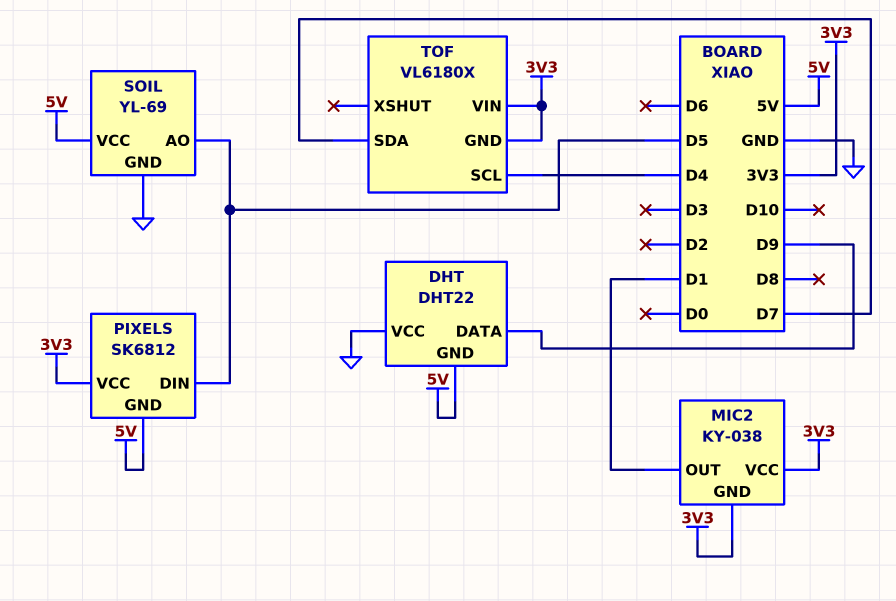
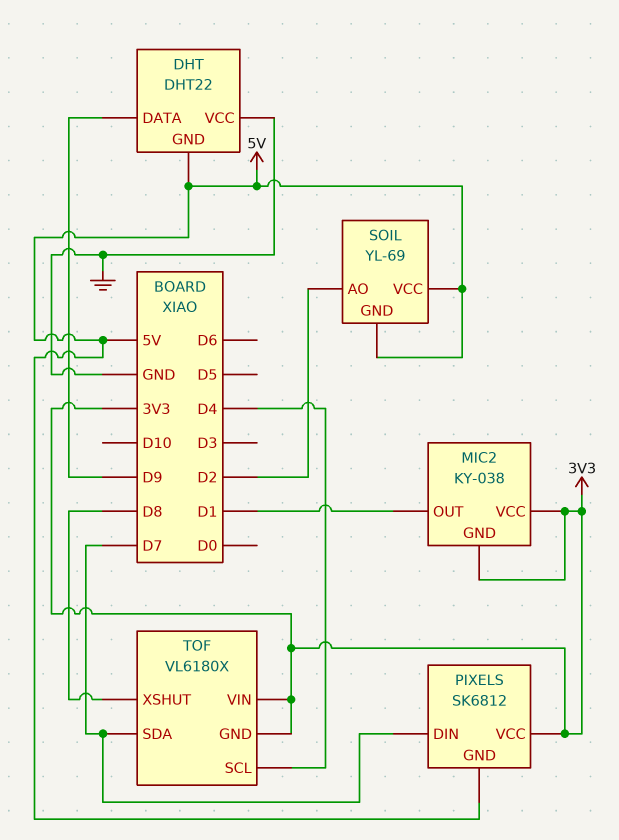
PIXELS pin DIN: D5 -> D7
SOIL pin AO: D5 -> D2
SOIL pin GND: GND -> 5V
TOF pin XSHUT: none -> D8

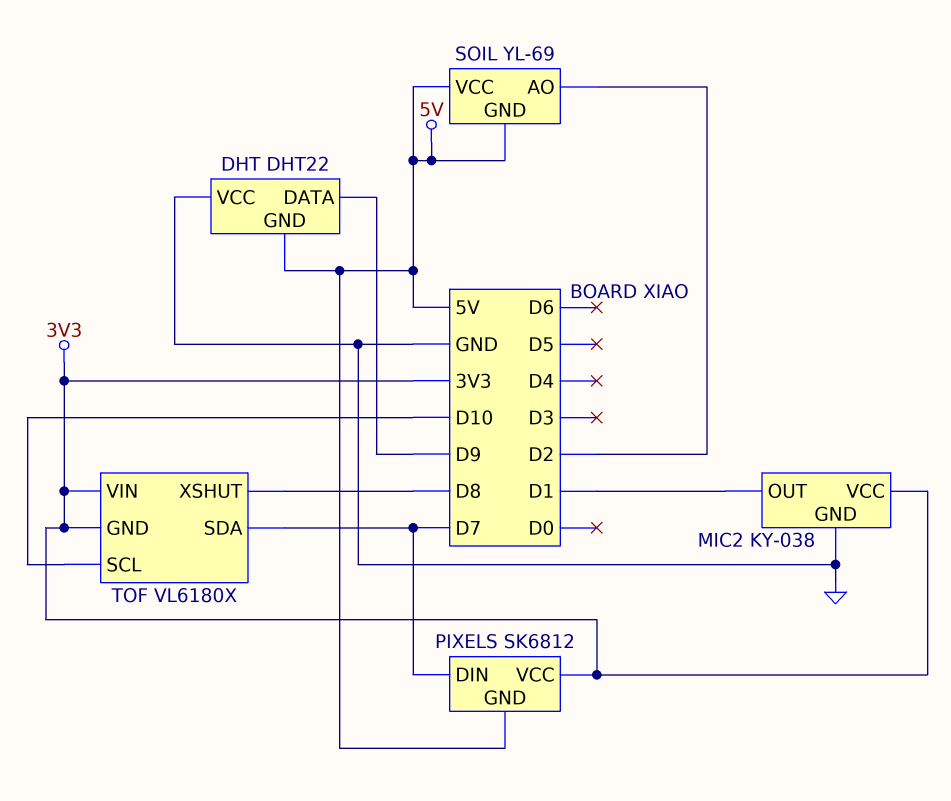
MIC2 pin GND: 3V3 -> GND
TOF pin SCL: D4 -> D10

